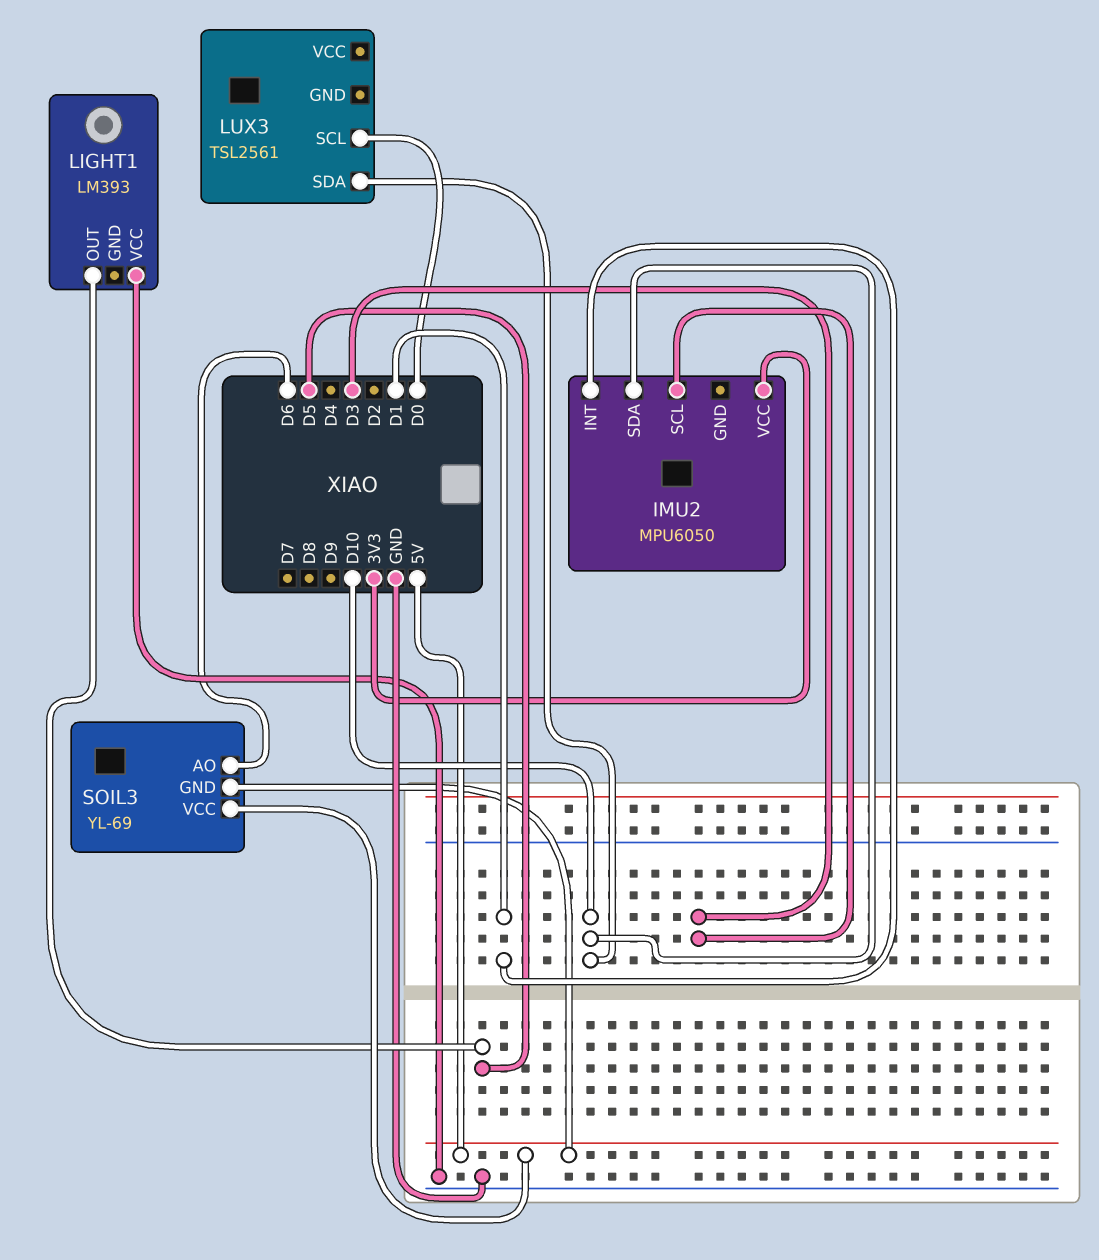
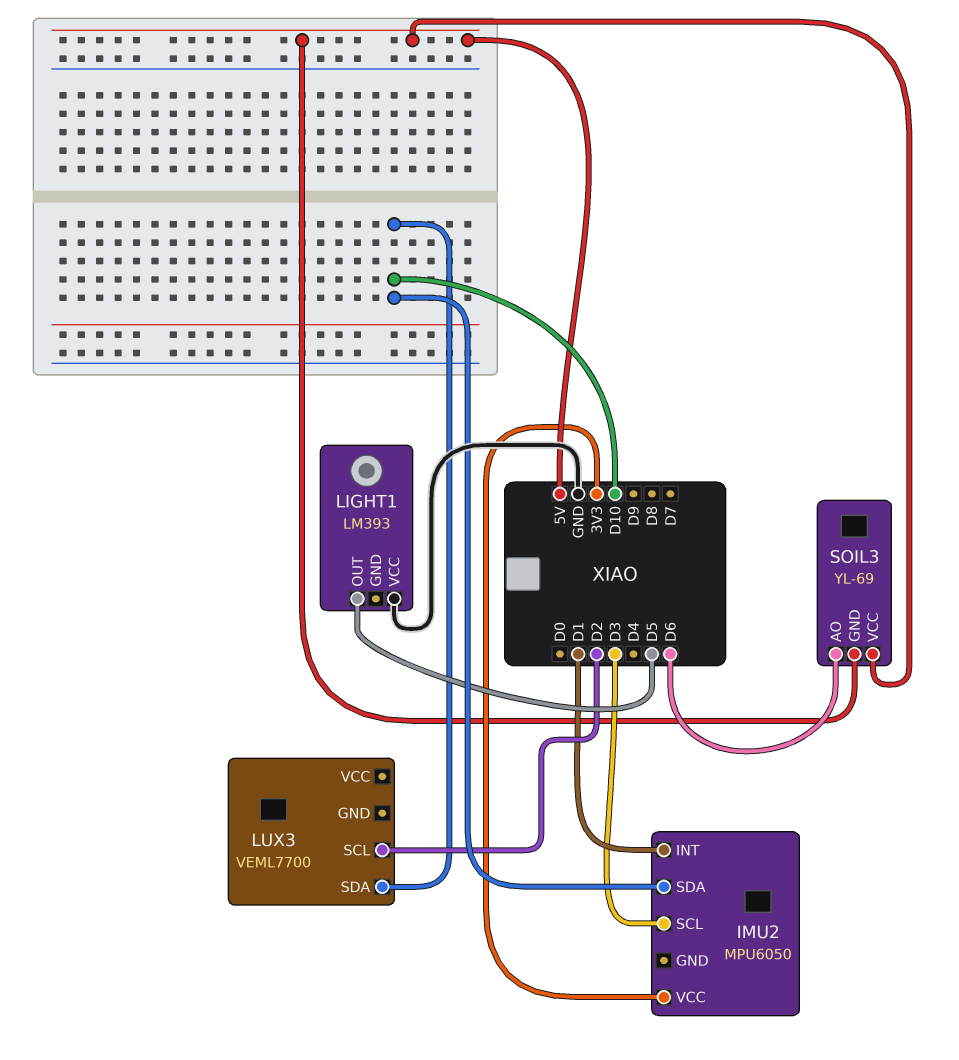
LUX3: TSL2561 -> VEML7700
LUX3 pin SCL: D0 -> D2

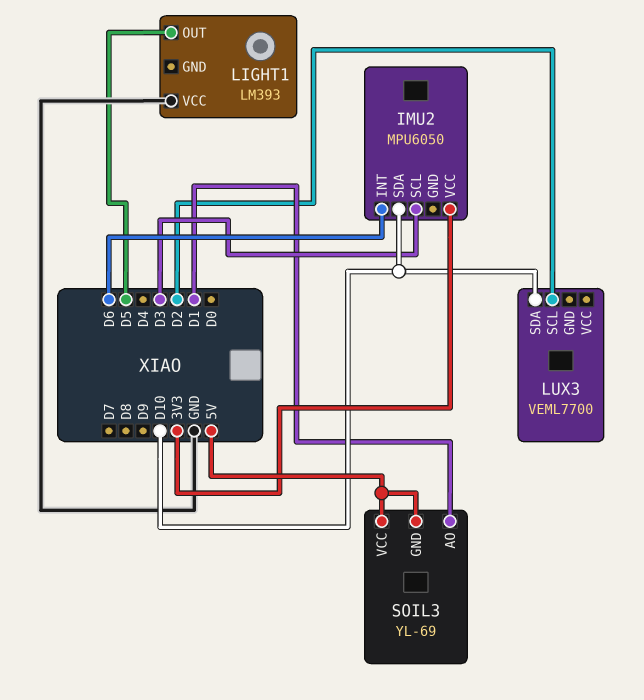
IMU2 pin INT: D1 -> D6
SOIL3 pin AO: D6 -> D1

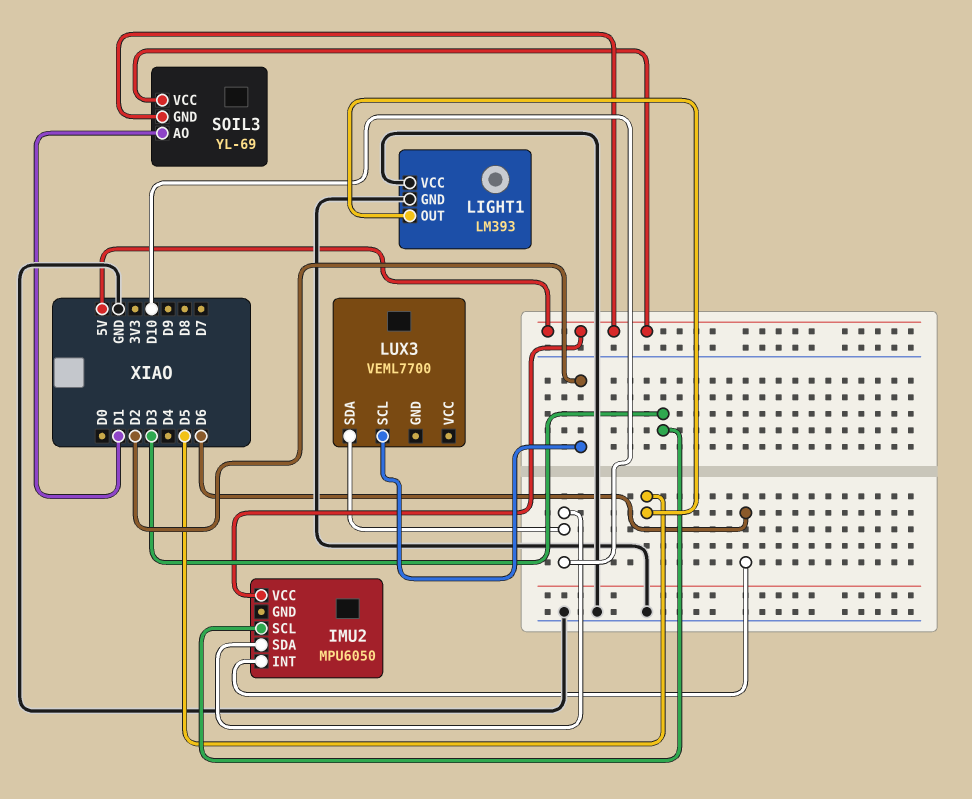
IMU2 pin VCC: 3V3 -> 5V
LIGHT1 pin GND: none -> GND

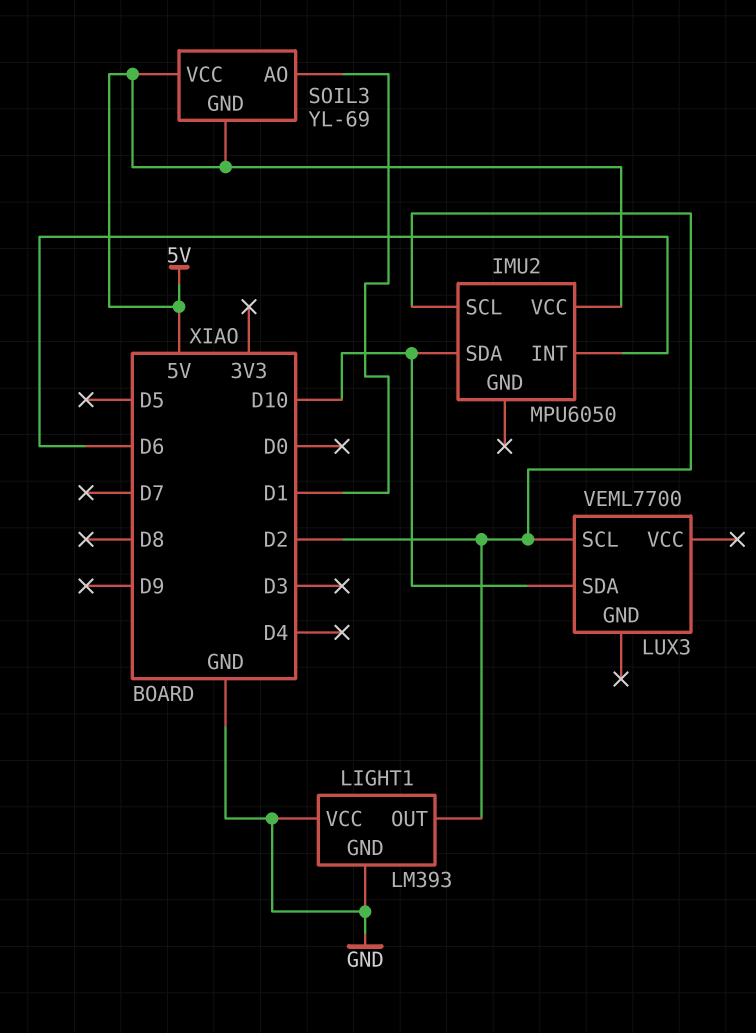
IMU2 pin SCL: D3 -> D2
LIGHT1 pin OUT: D5 -> D2

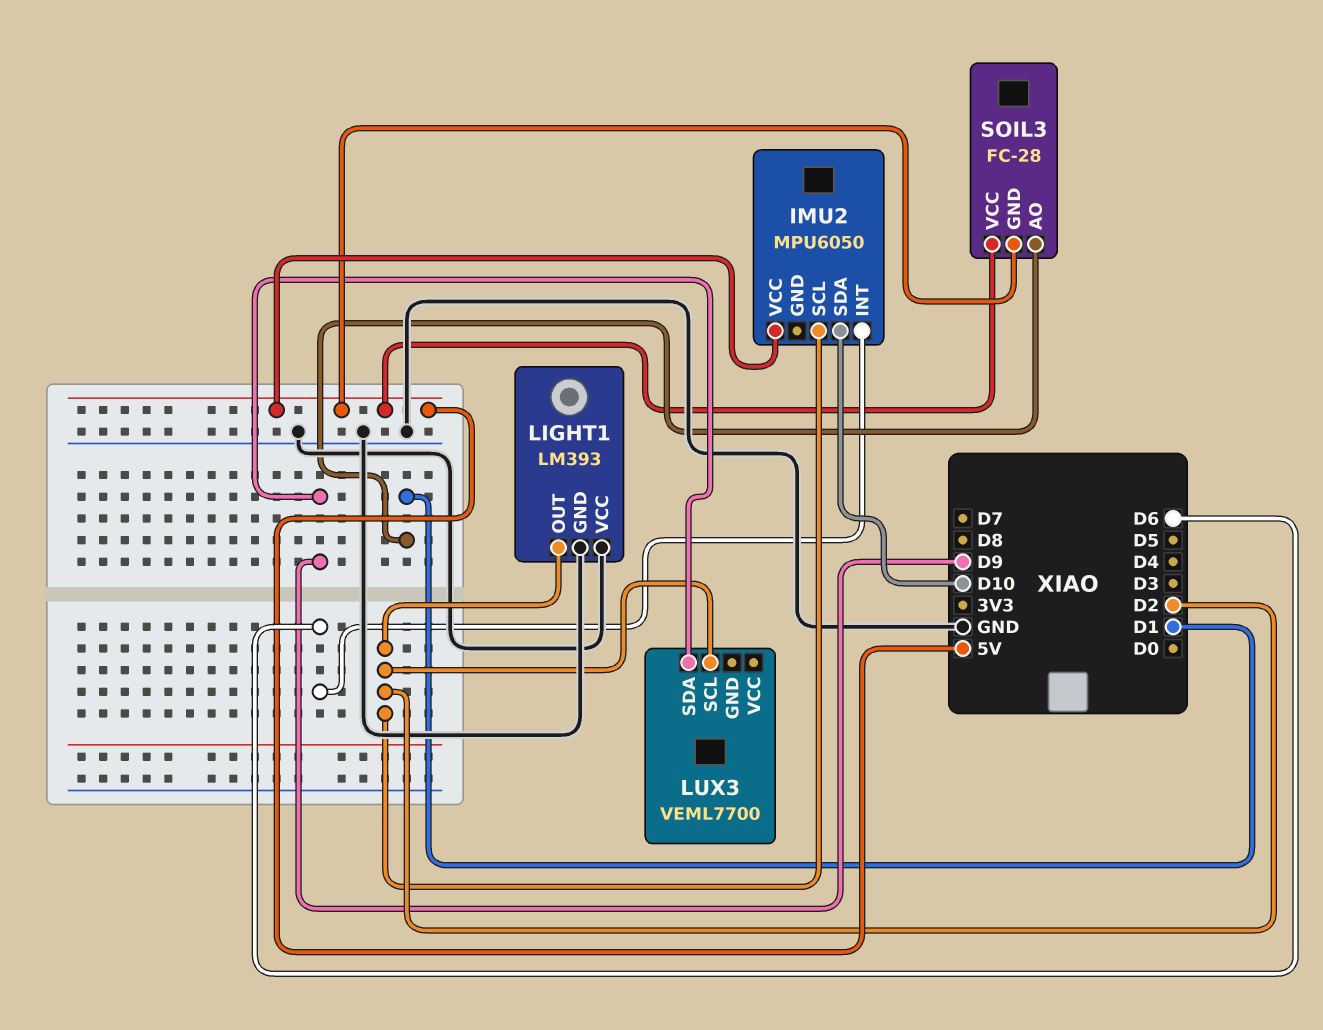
LUX3 pin SDA: D10 -> D9
SOIL3: YL-69 -> FC-28

